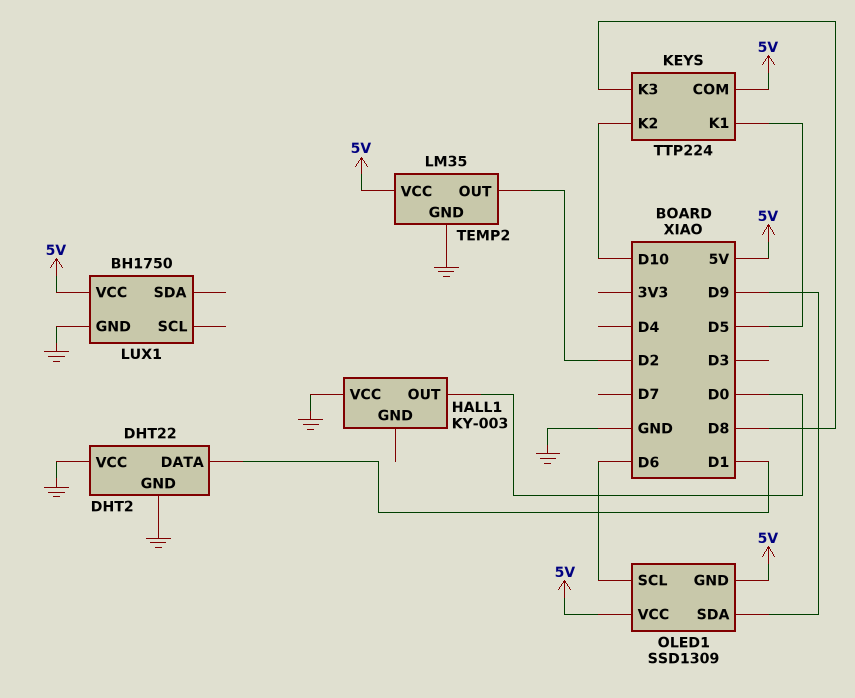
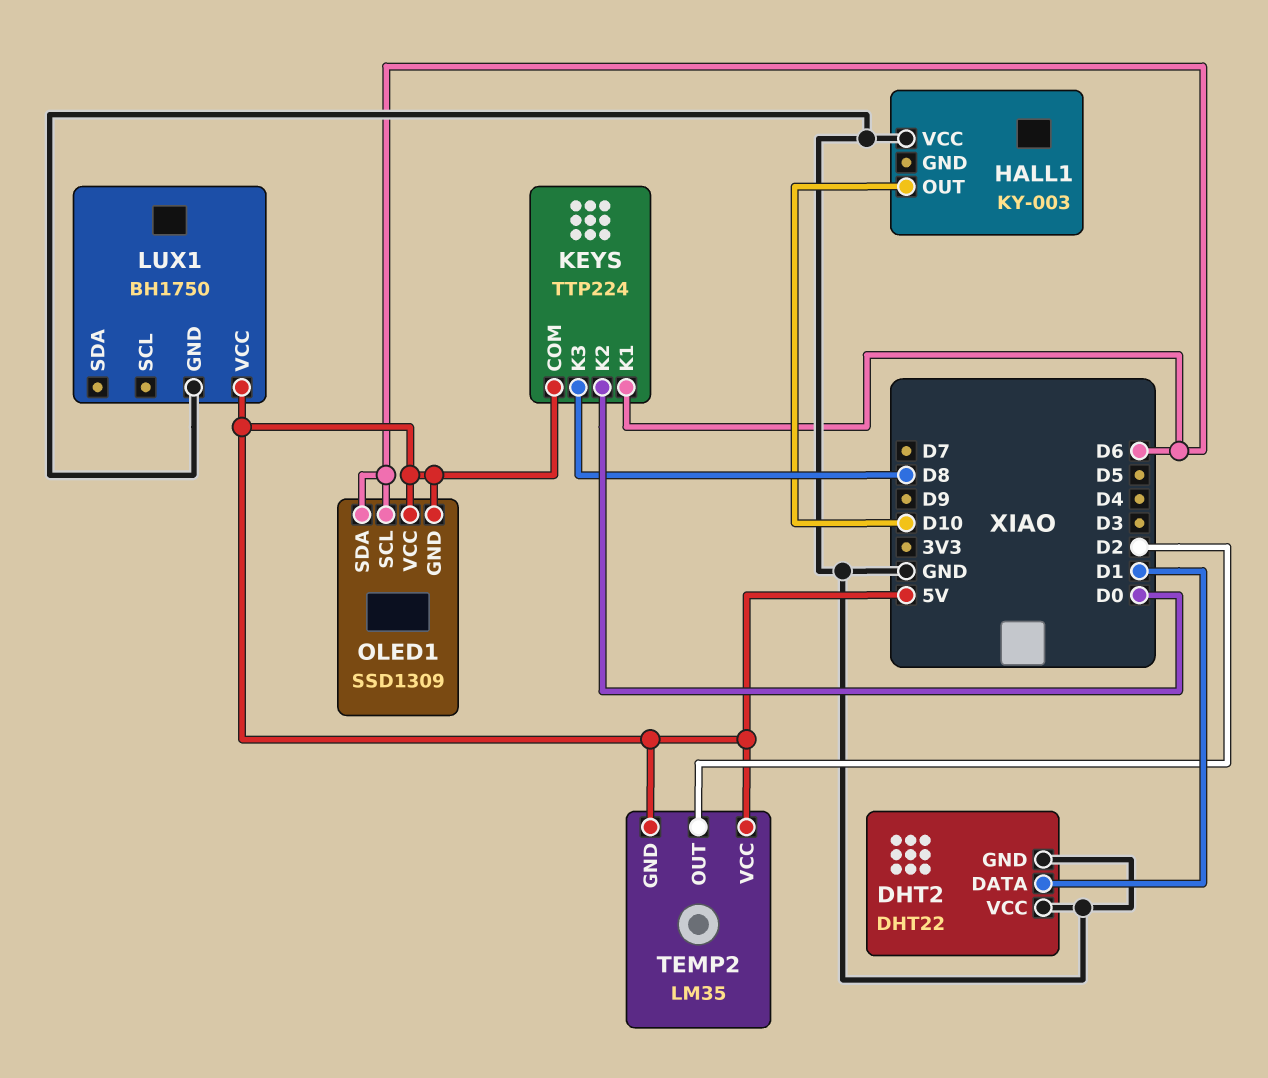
HALL1 pin OUT: D0 -> D10
KEYS pin K1: D5 -> D6
KEYS pin K2: D10 -> D0
OLED1 pin SDA: D9 -> D6
TEMP2 pin GND: GND -> 5V

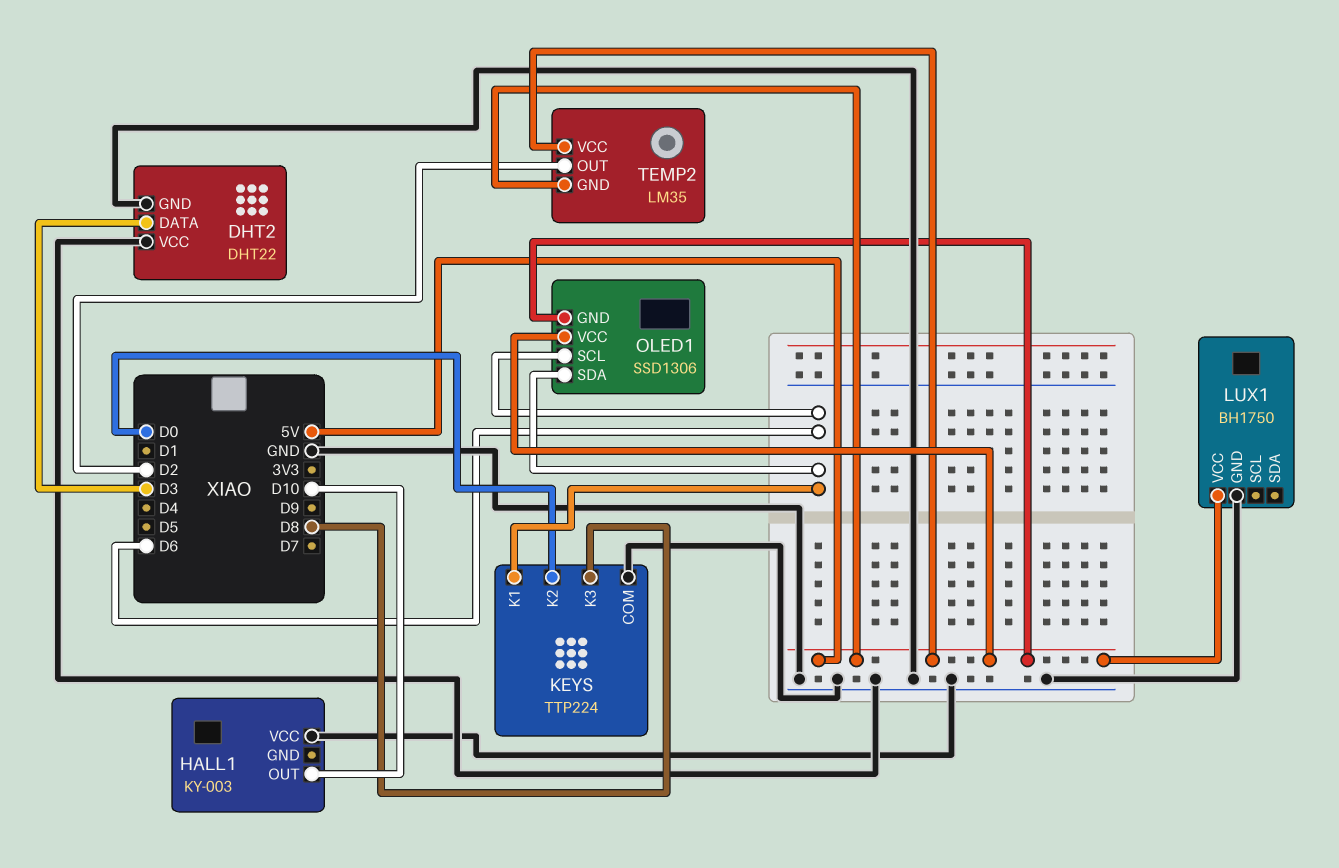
DHT2 pin DATA: D1 -> D3
KEYS pin COM: 5V -> GND
OLED1: SSD1309 -> SSD1306

